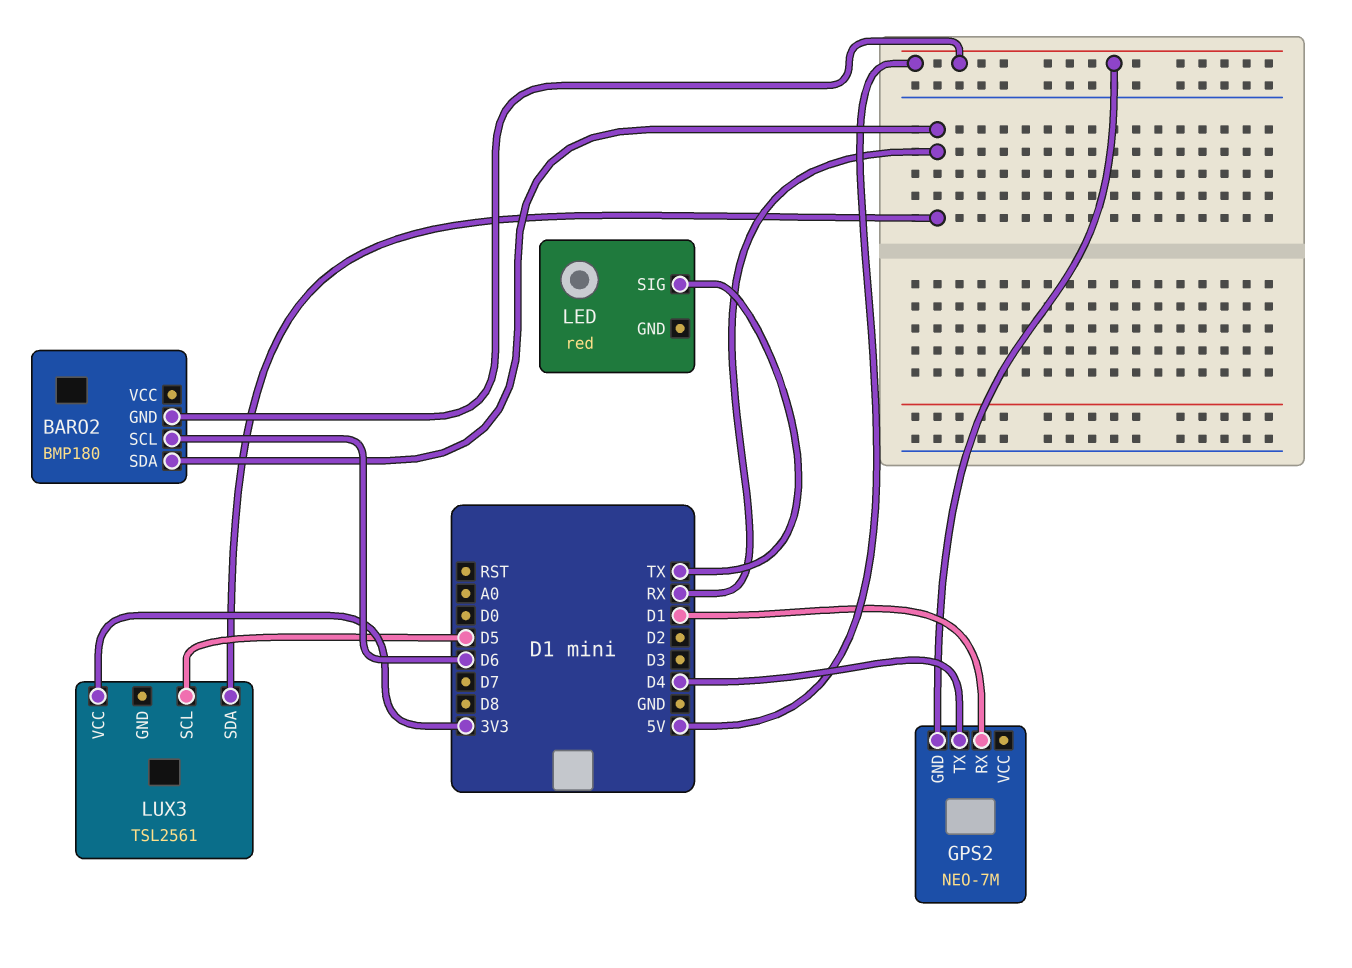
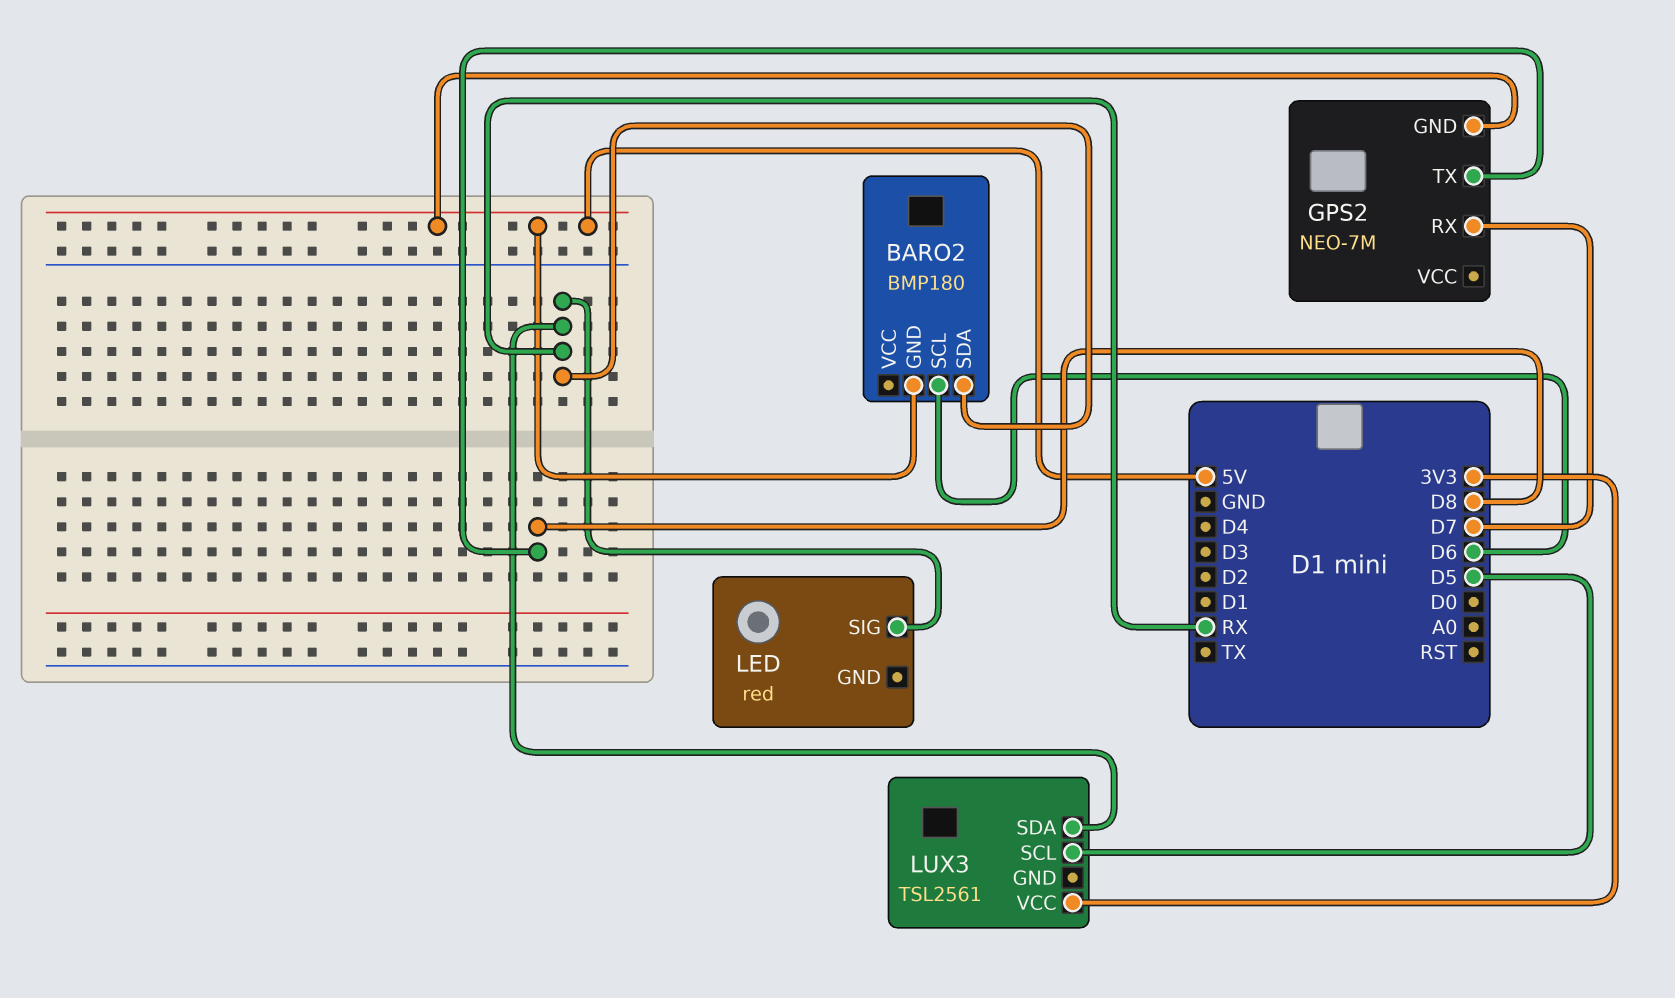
GPS2 pin RX: D1 -> D7
GPS2 pin TX: D4 -> D8
LED pin SIG: TX -> RX

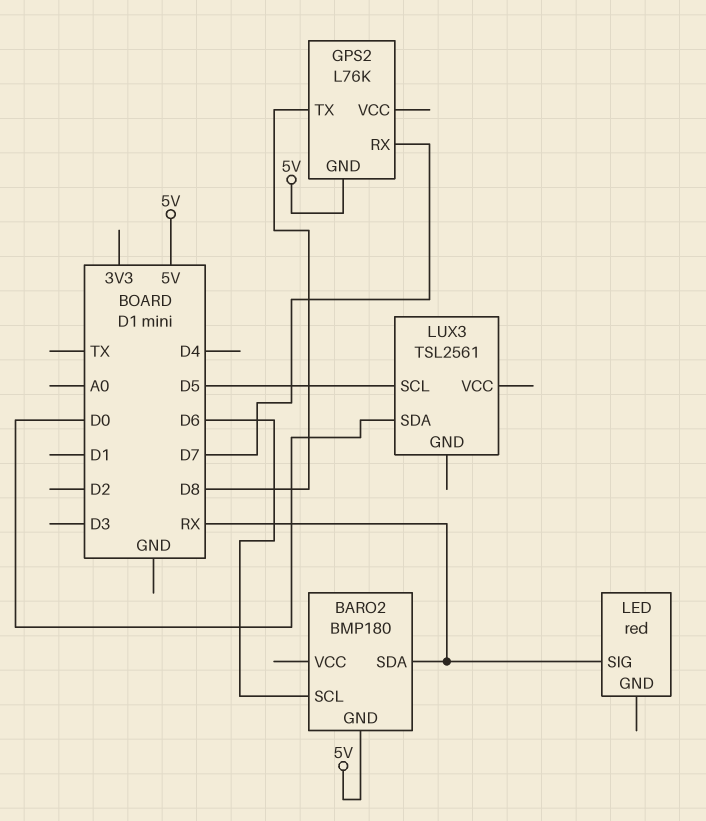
GPS2: NEO-7M -> L76K
LUX3 pin SDA: RX -> D0
LUX3 pin VCC: 3V3 -> none

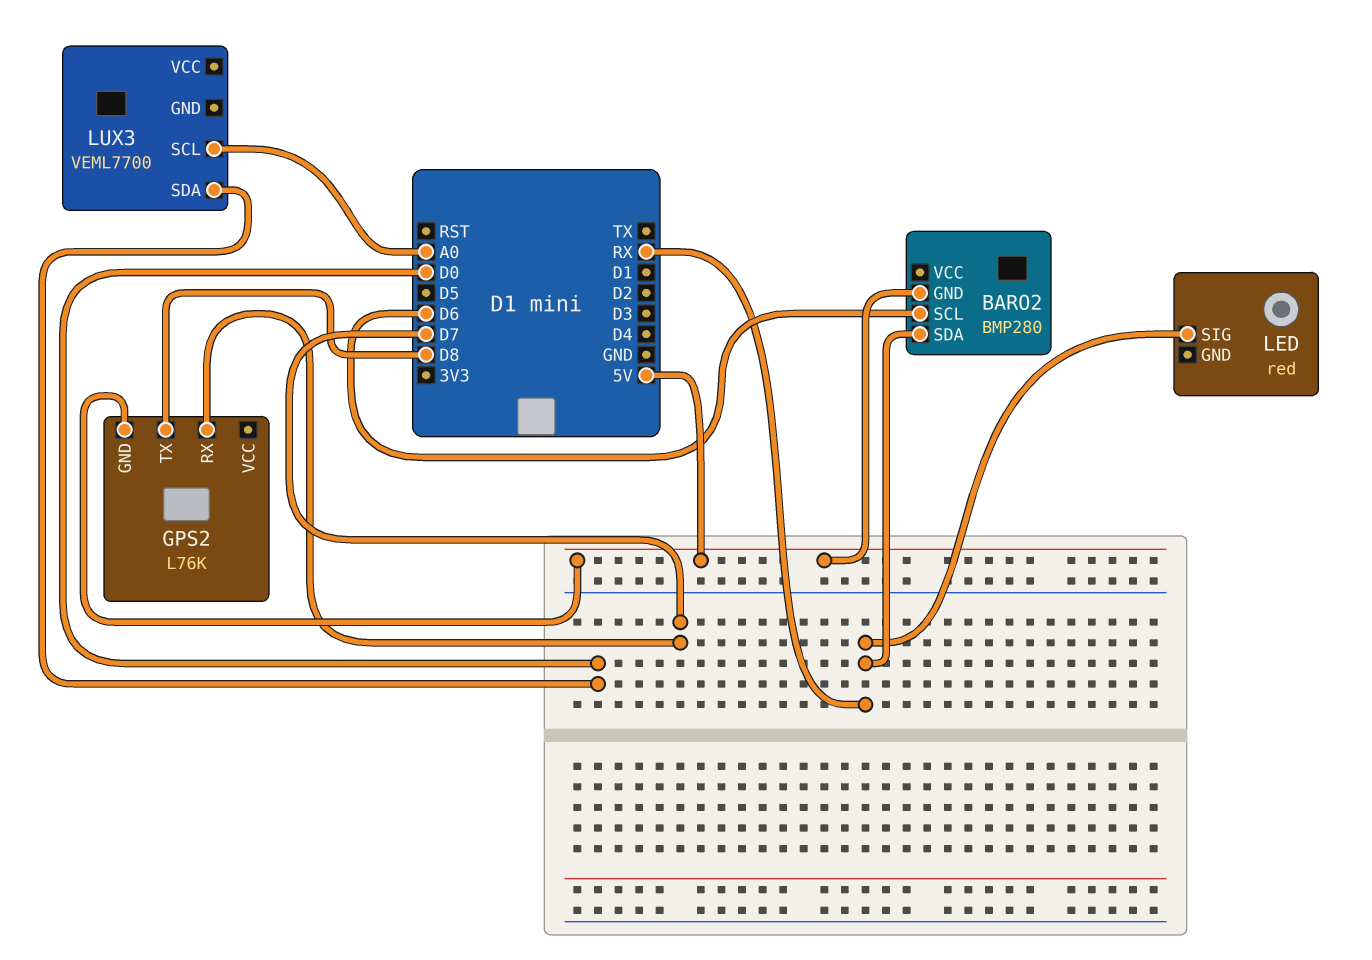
BARO2: BMP180 -> BMP280
LUX3: TSL2561 -> VEML7700
LUX3 pin SCL: D5 -> A0

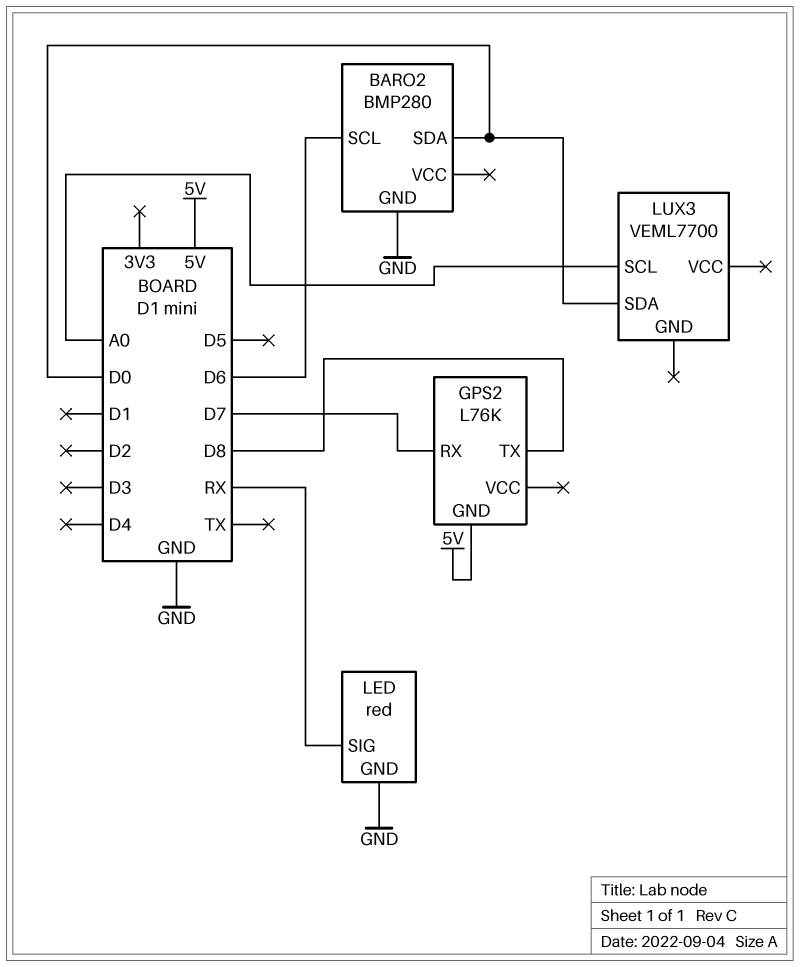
BARO2 pin GND: 5V -> GND
BARO2 pin SDA: RX -> D0
LED pin GND: none -> GND

